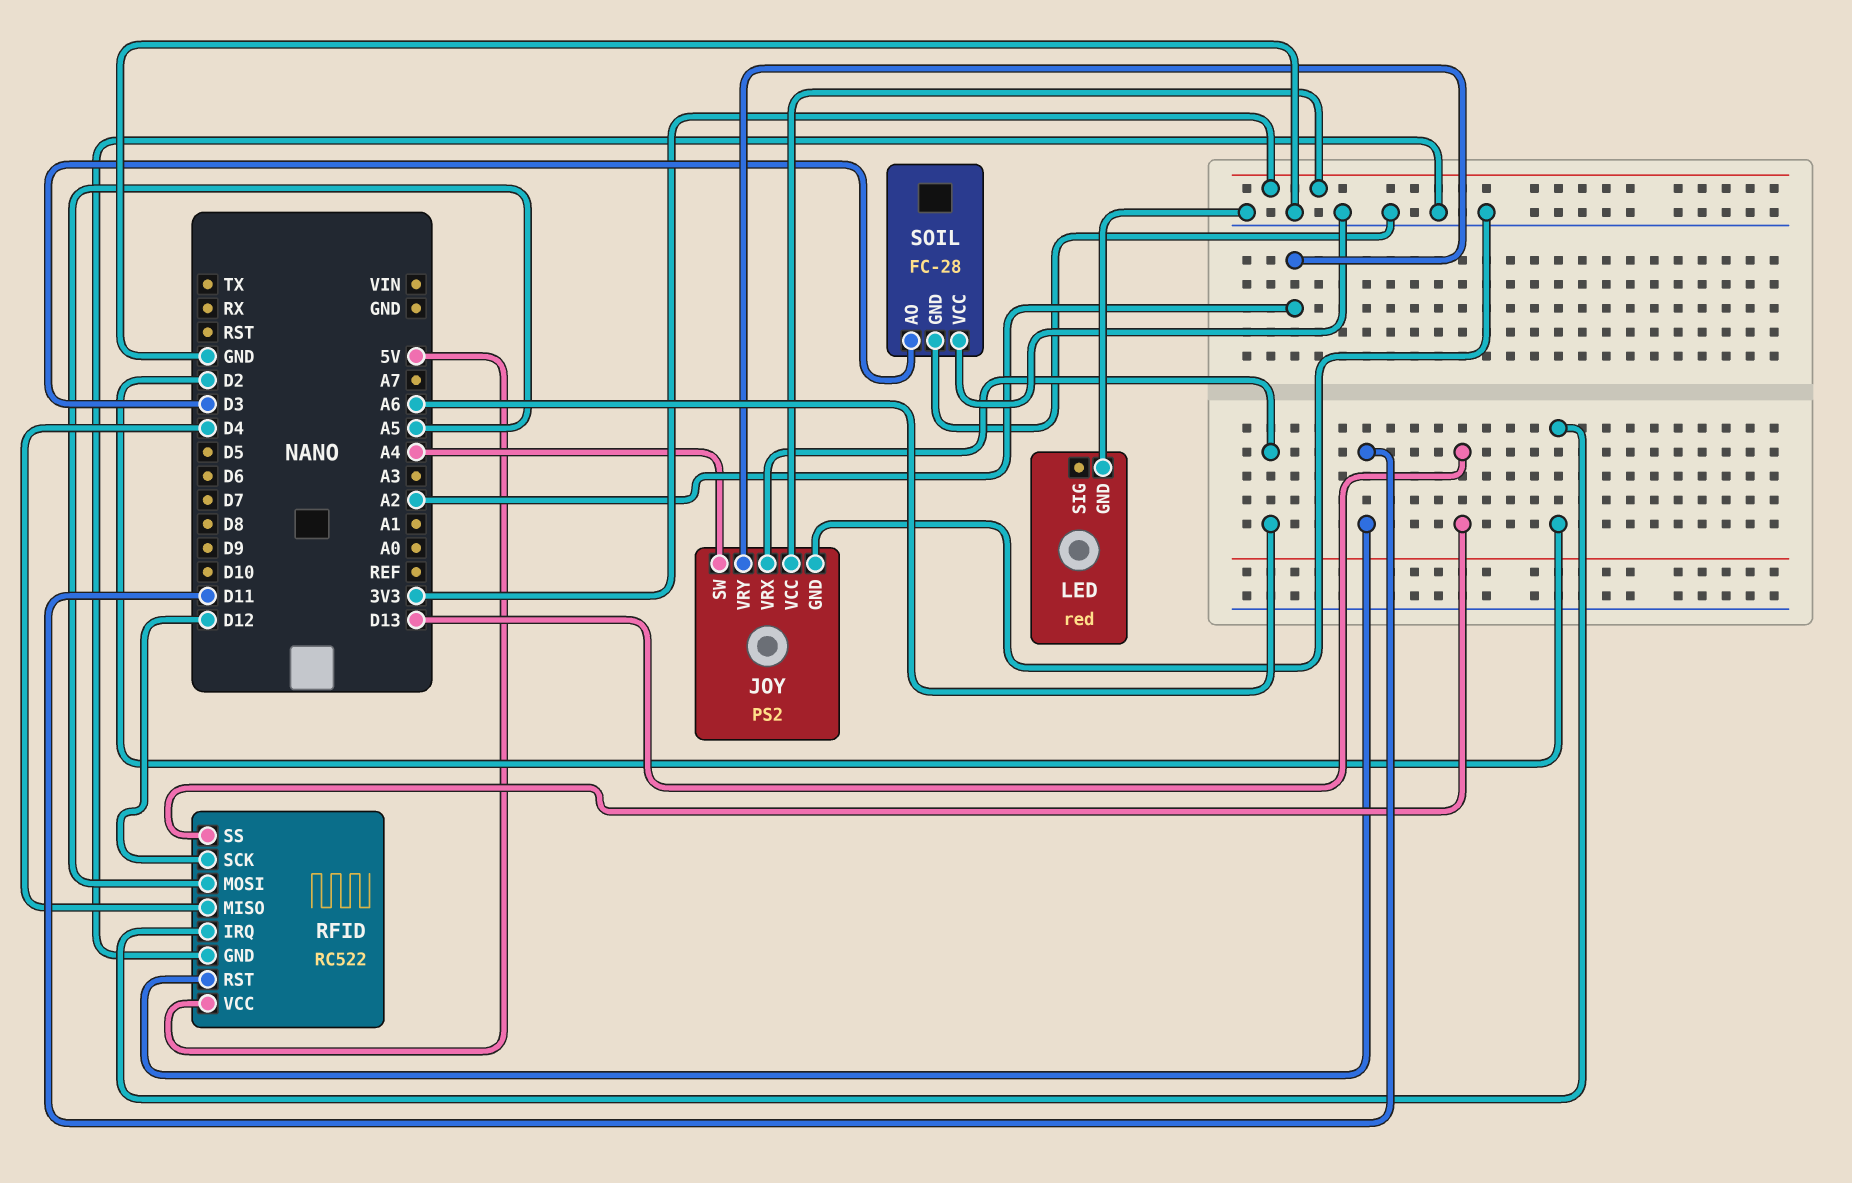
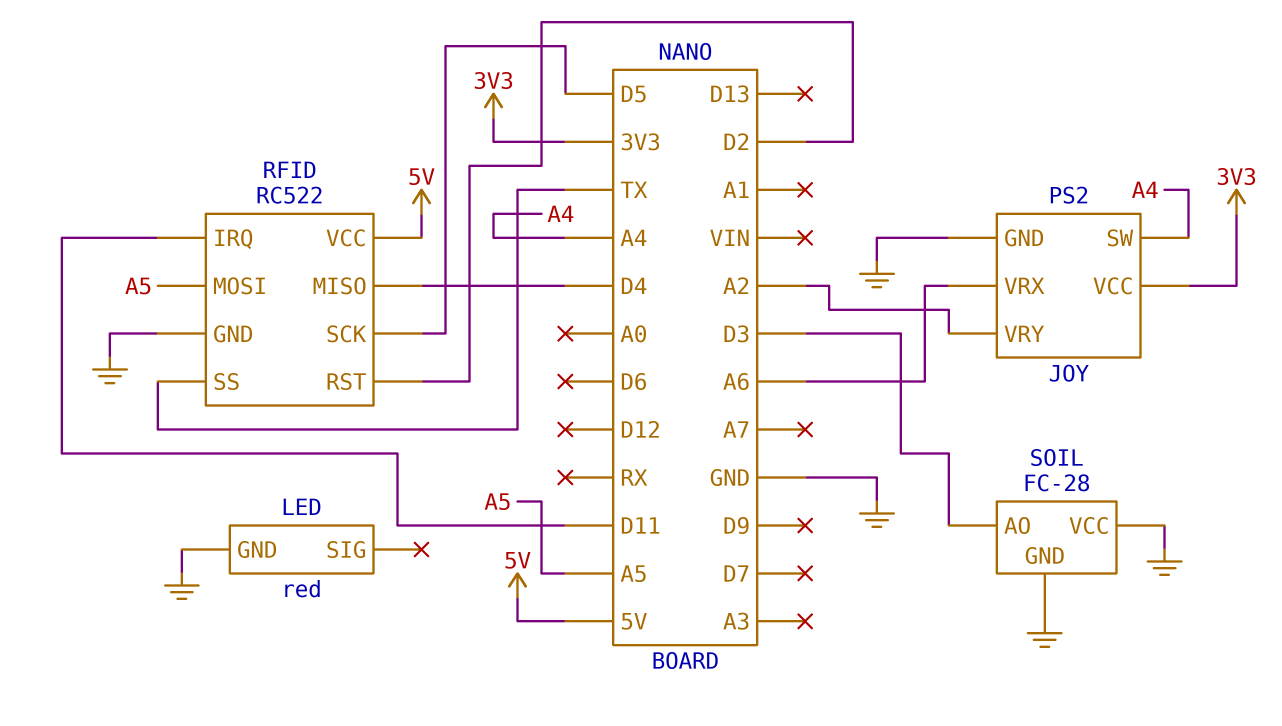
RFID pin IRQ: D2 -> D11
RFID pin RST: D11 -> D2
RFID pin SCK: D12 -> D5
RFID pin SS: D13 -> TX

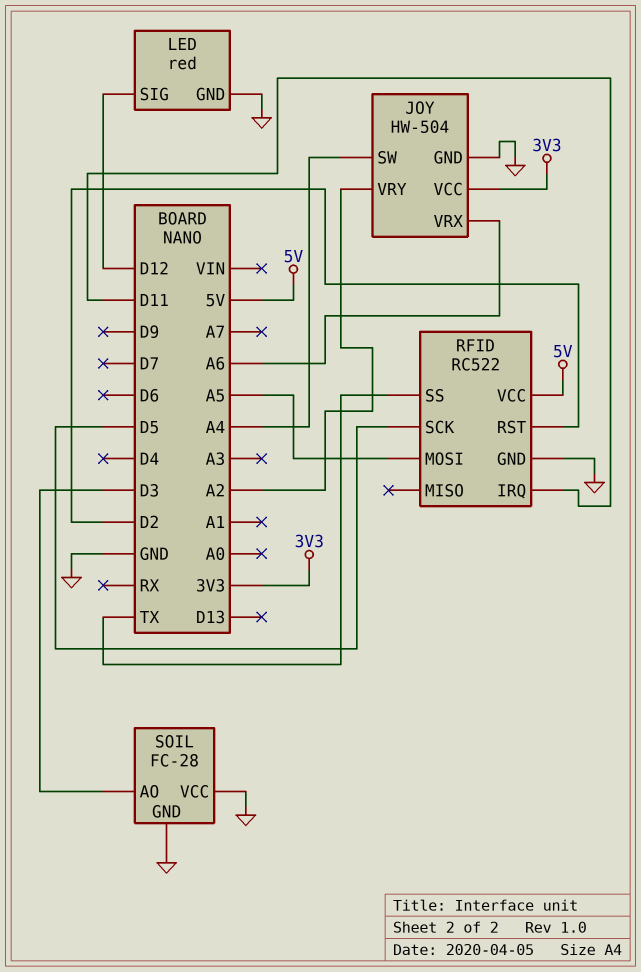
JOY: PS2 -> HW-504
LED pin SIG: none -> D12
RFID pin MISO: D4 -> none

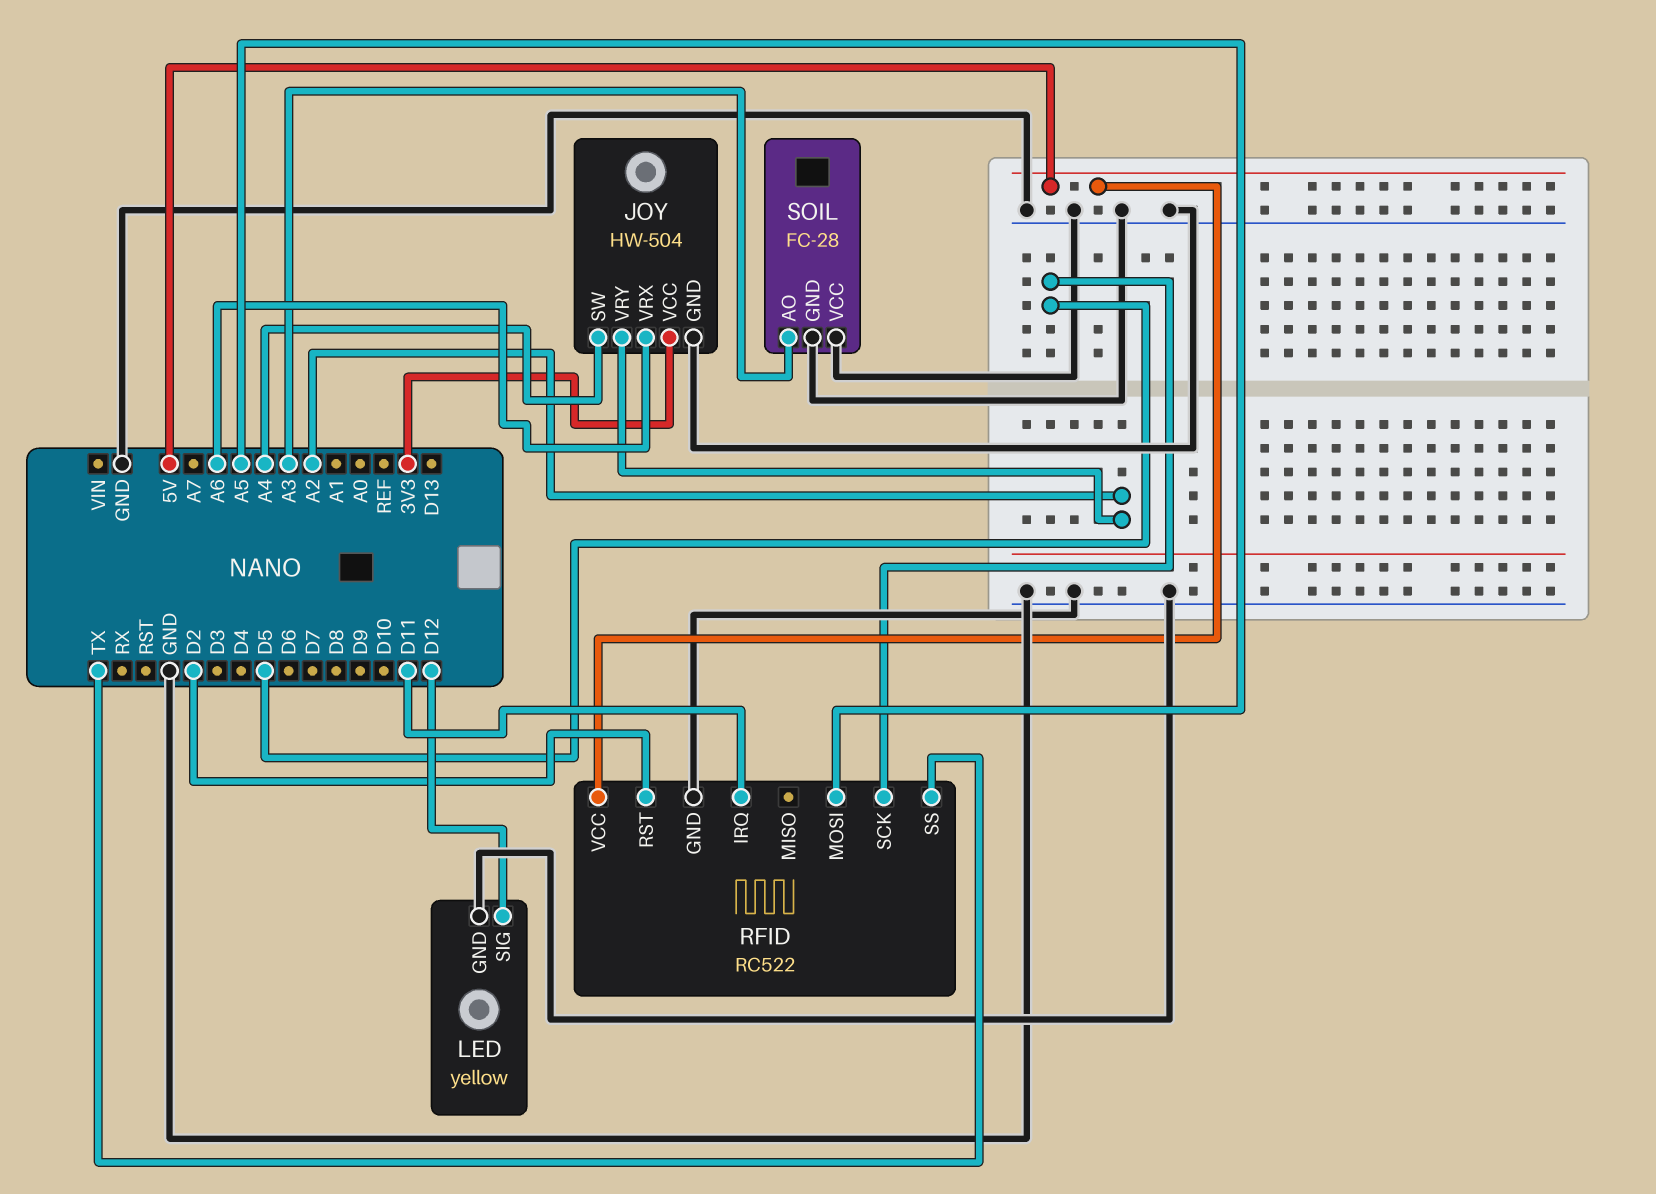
LED: red -> yellow
SOIL pin AO: D3 -> A3

